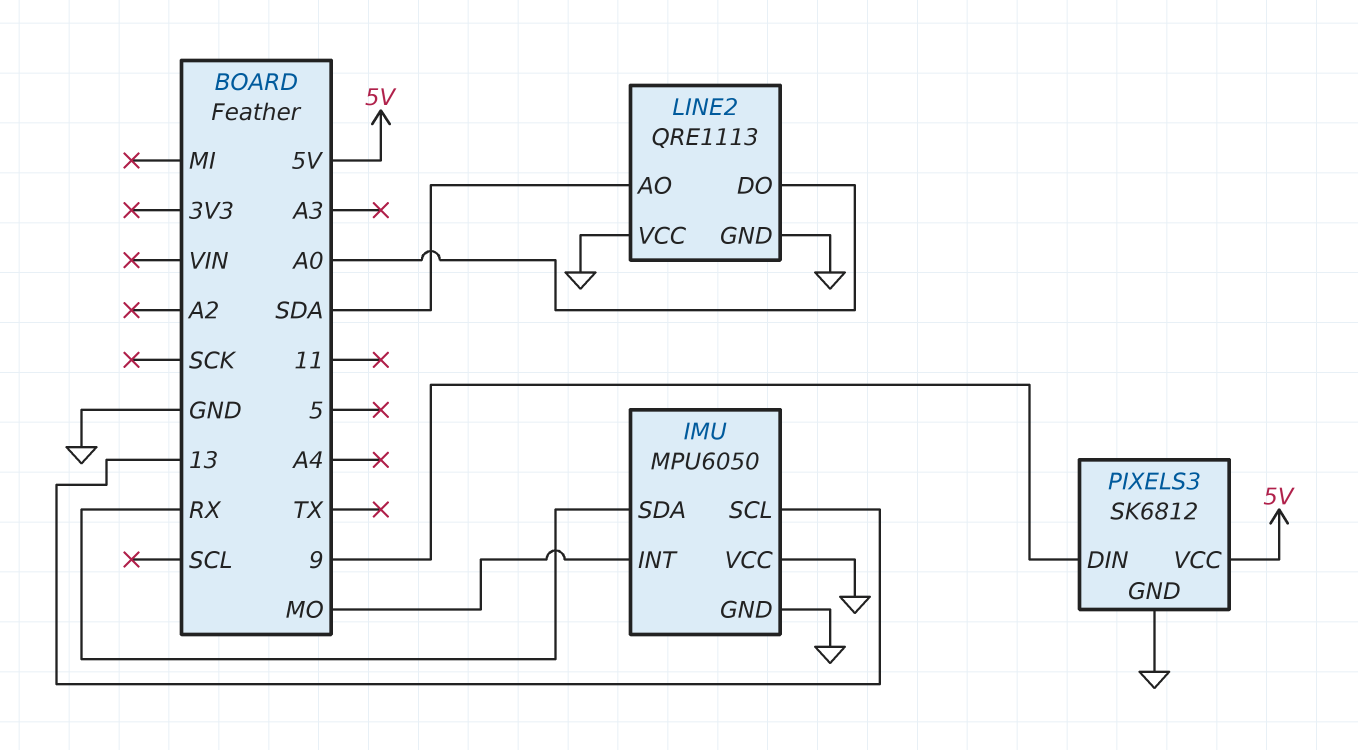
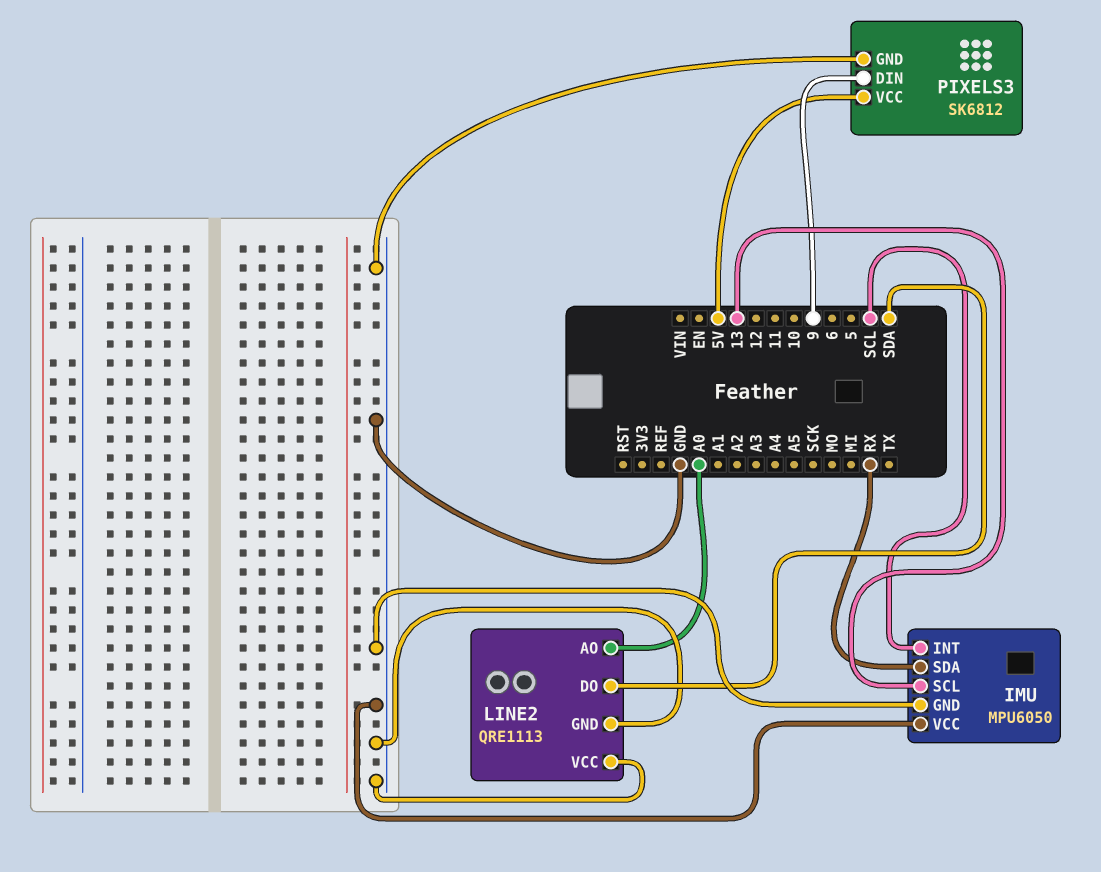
IMU pin INT: MO -> SCL
LINE2 pin AO: SDA -> A0
LINE2 pin DO: A0 -> SDA

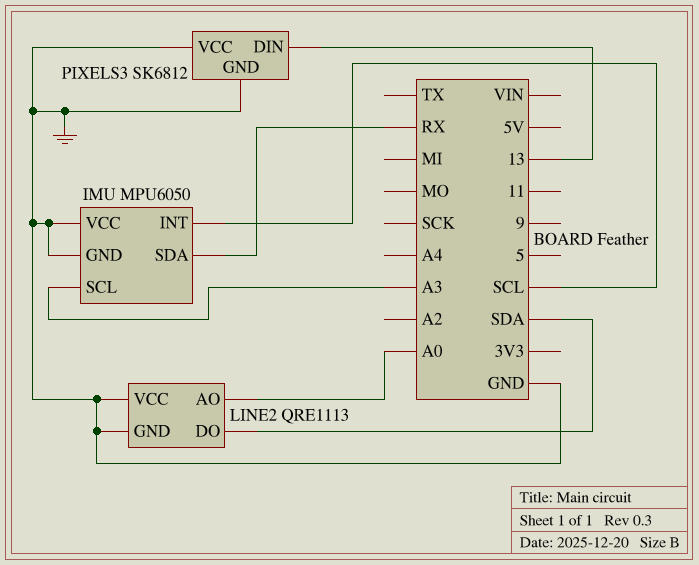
IMU pin SCL: 13 -> A3
PIXELS3 pin DIN: 9 -> 13
PIXELS3 pin VCC: 5V -> GND

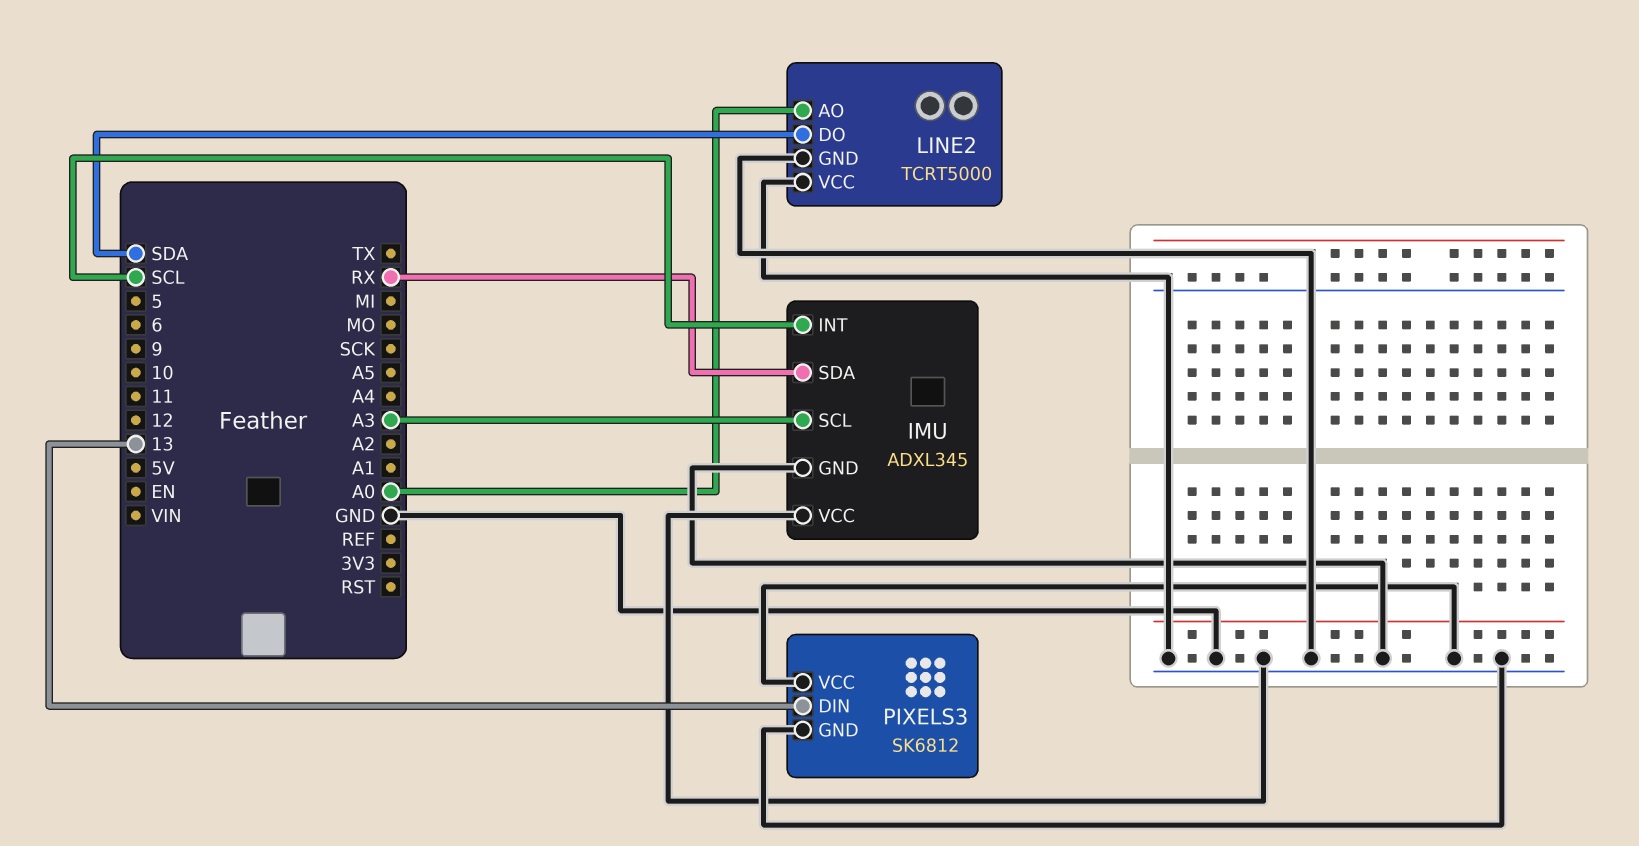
IMU: MPU6050 -> ADXL345
LINE2: QRE1113 -> TCRT5000

